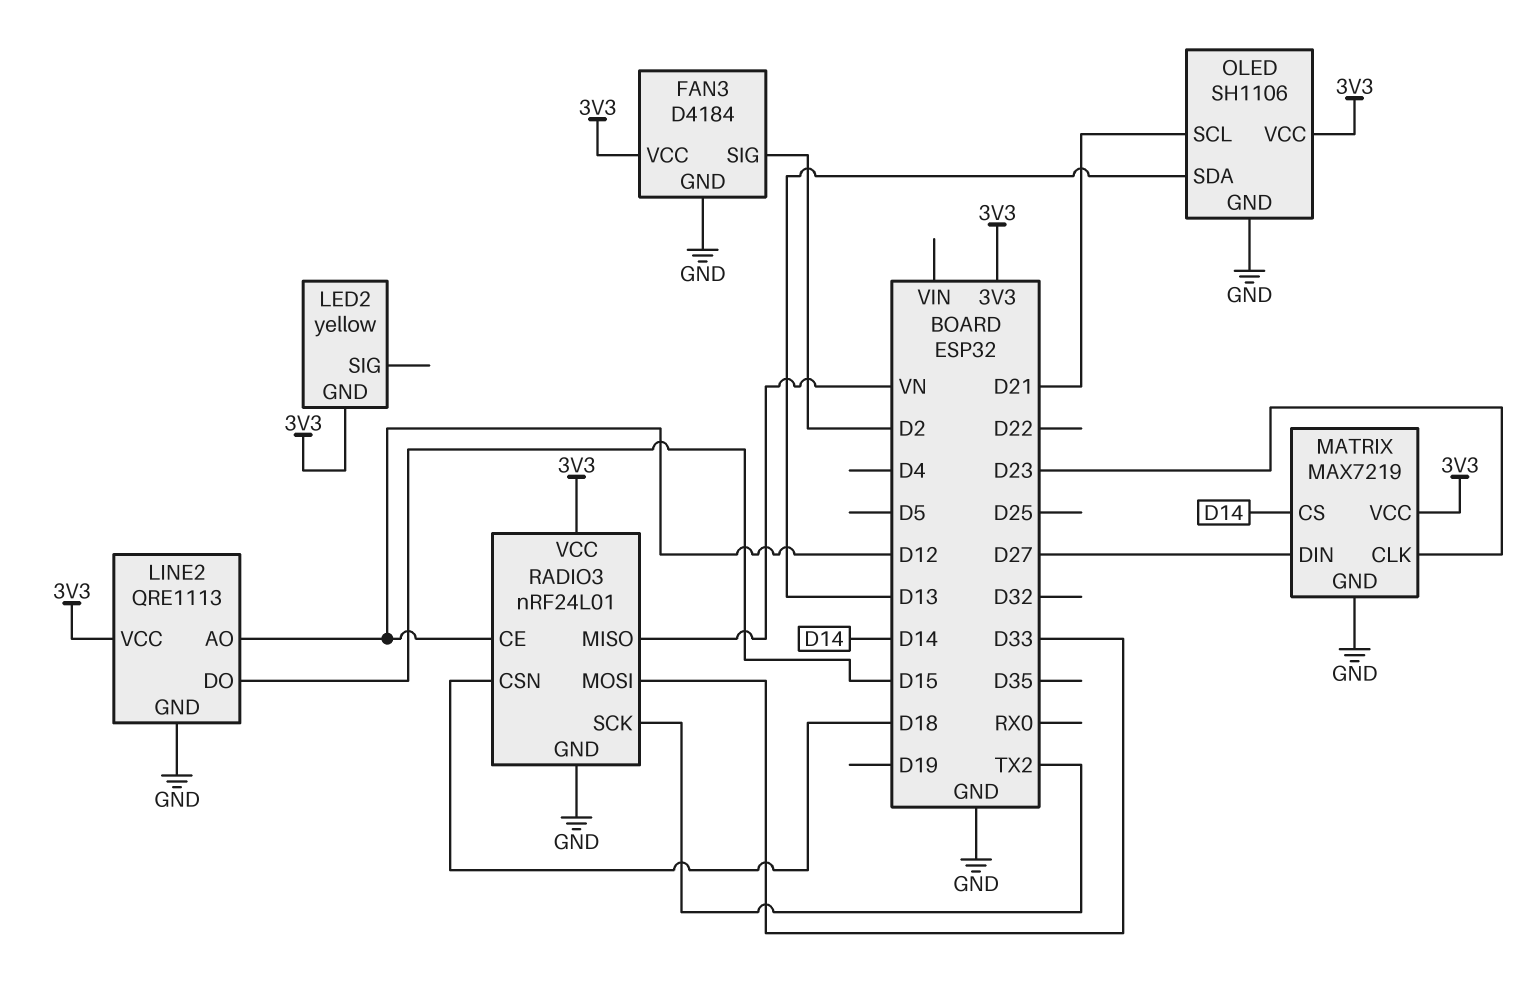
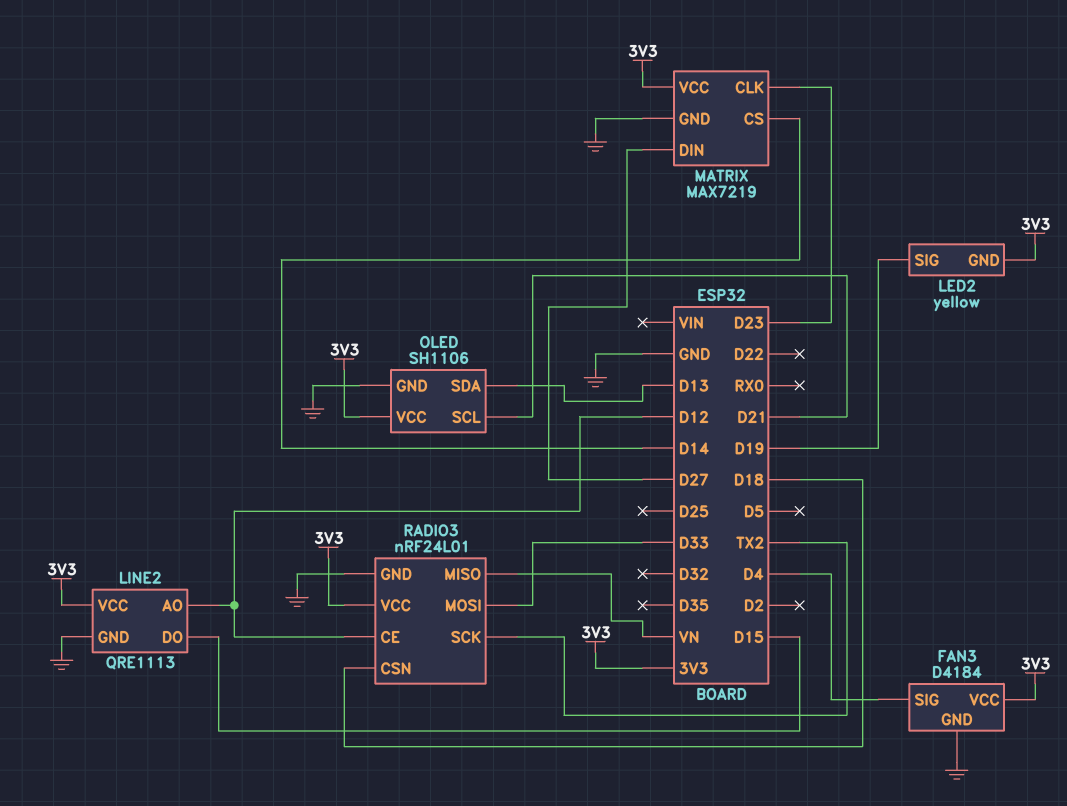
FAN3 pin SIG: D2 -> D4
LED2 pin SIG: none -> D19

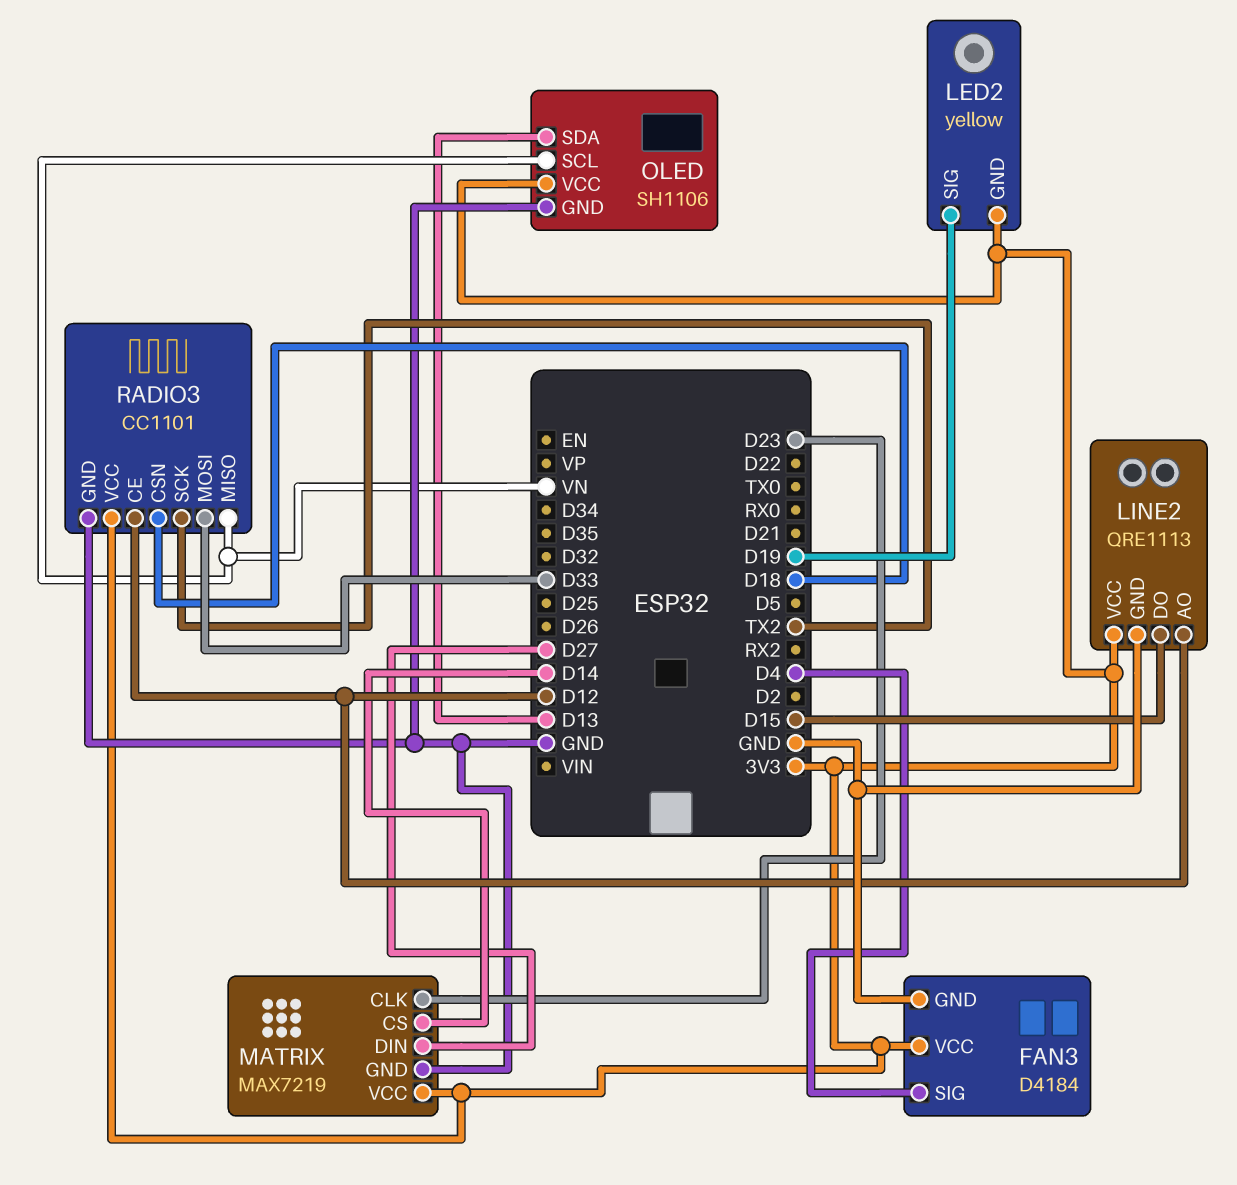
OLED pin SCL: D21 -> VN
RADIO3: nRF24L01 -> CC1101

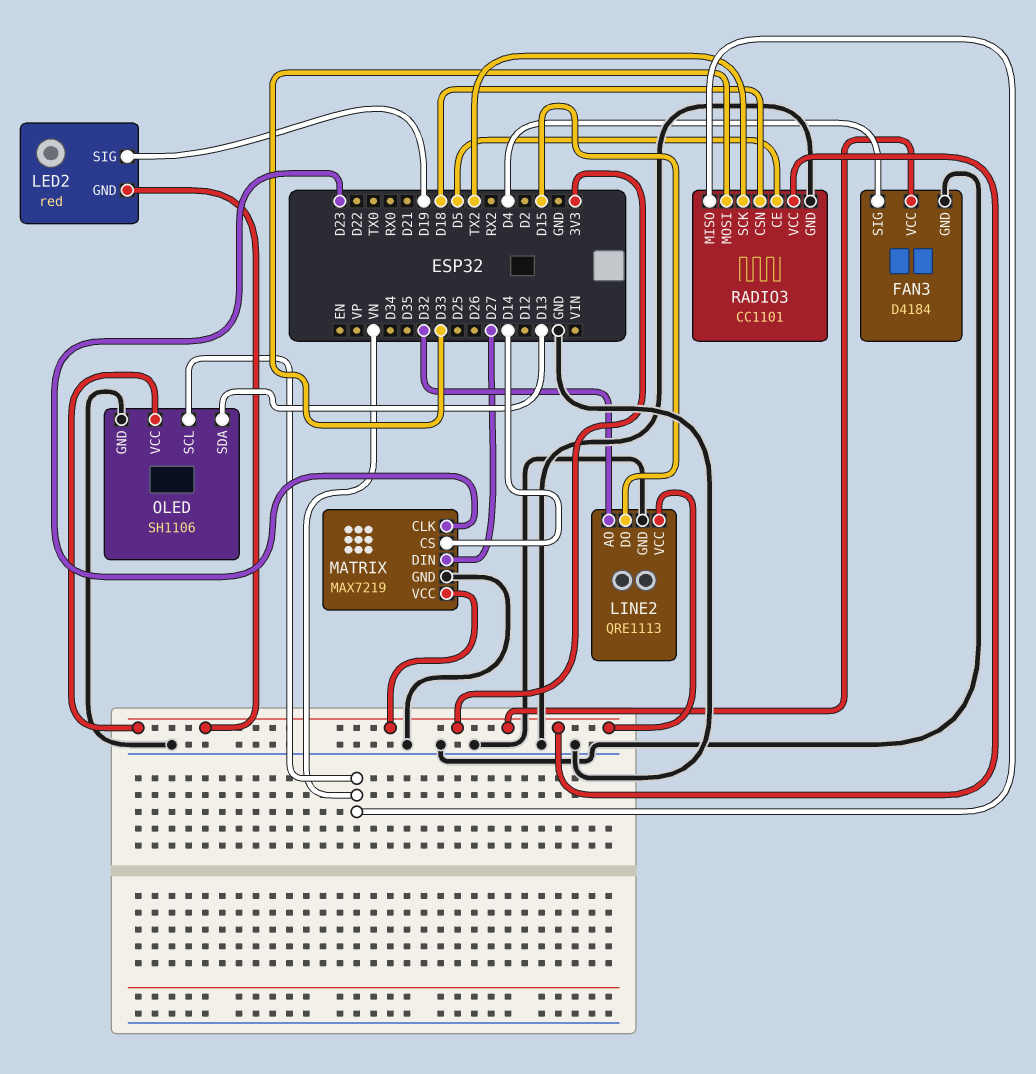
LED2: yellow -> red
LINE2 pin AO: D12 -> D32
RADIO3 pin CE: D12 -> D5

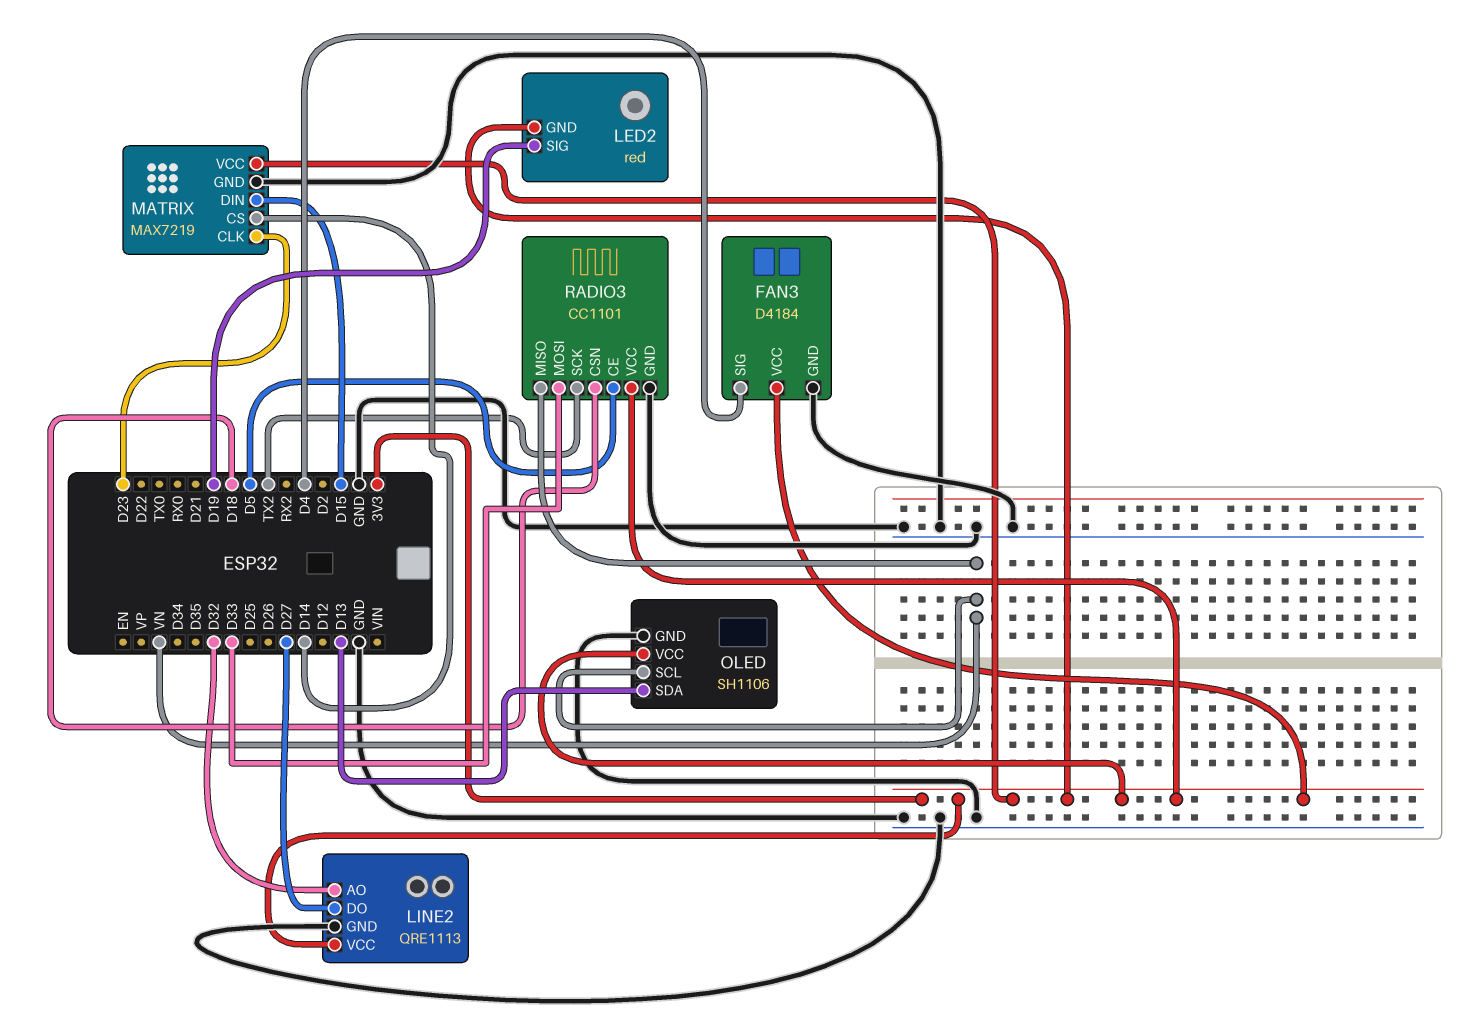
LINE2 pin DO: D15 -> D27
MATRIX pin DIN: D27 -> D15

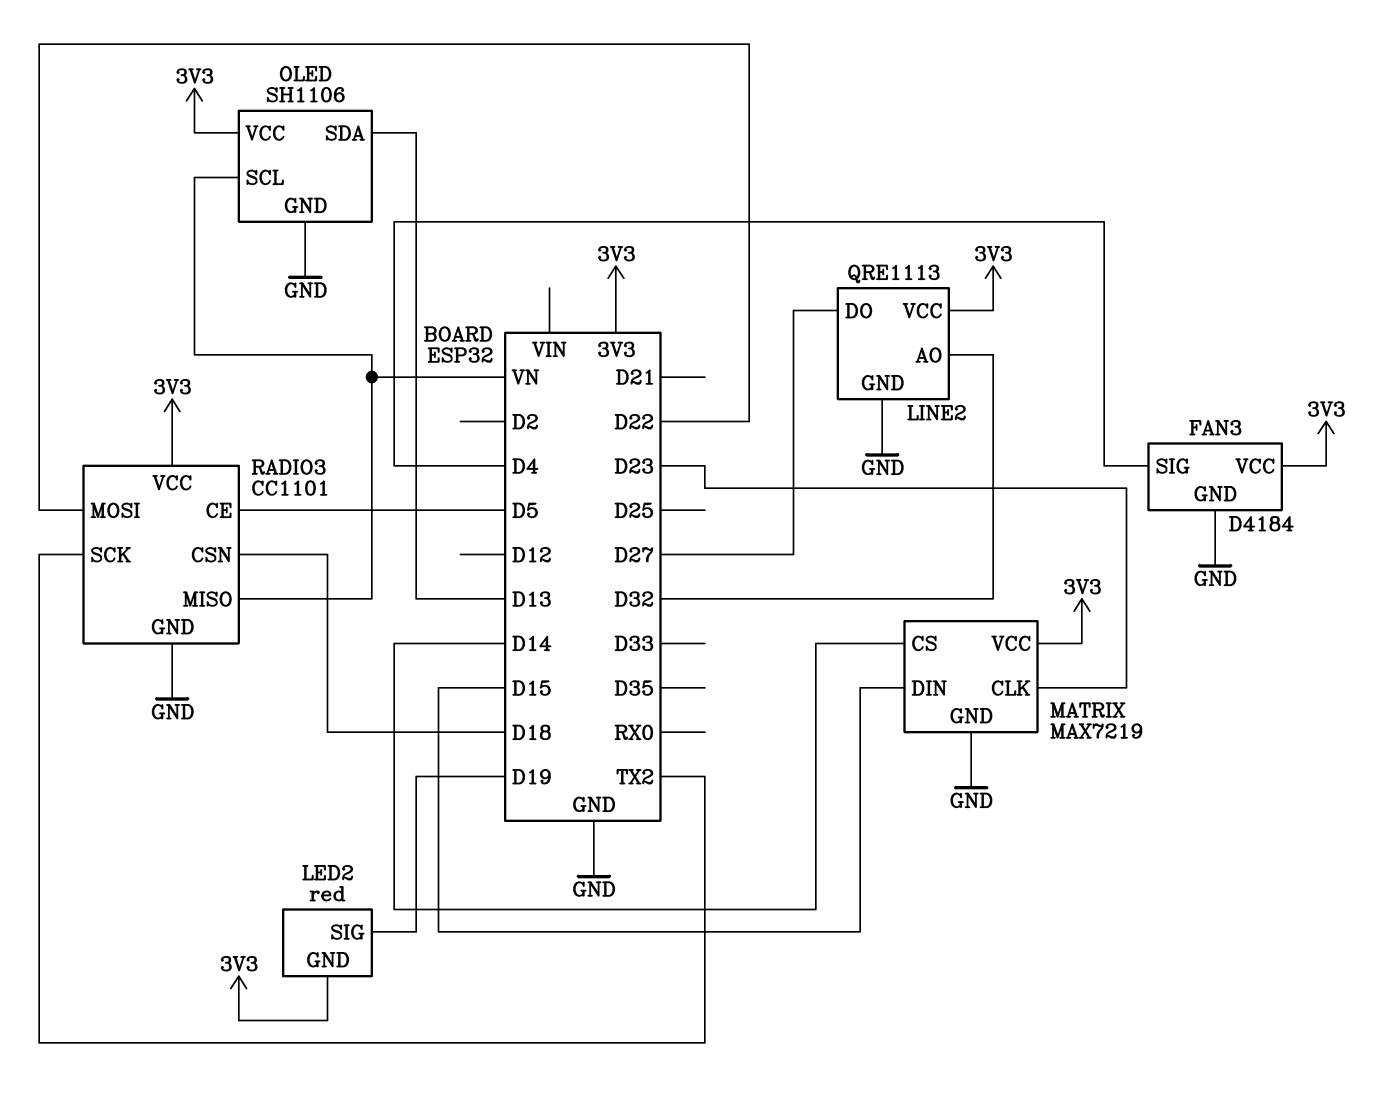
RADIO3 pin MOSI: D33 -> D22

